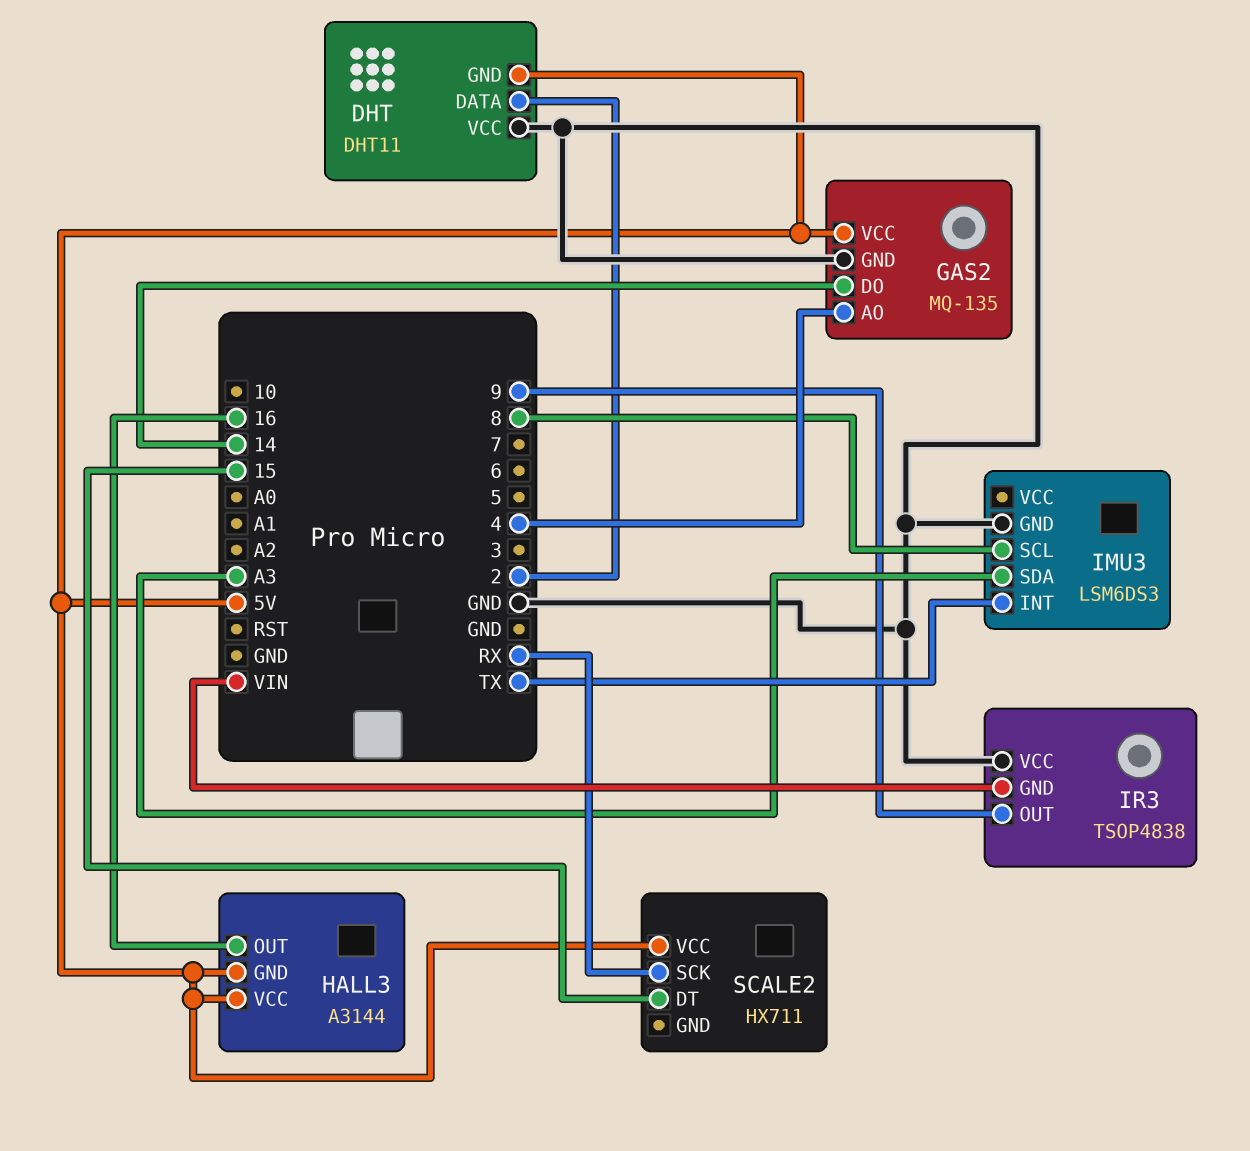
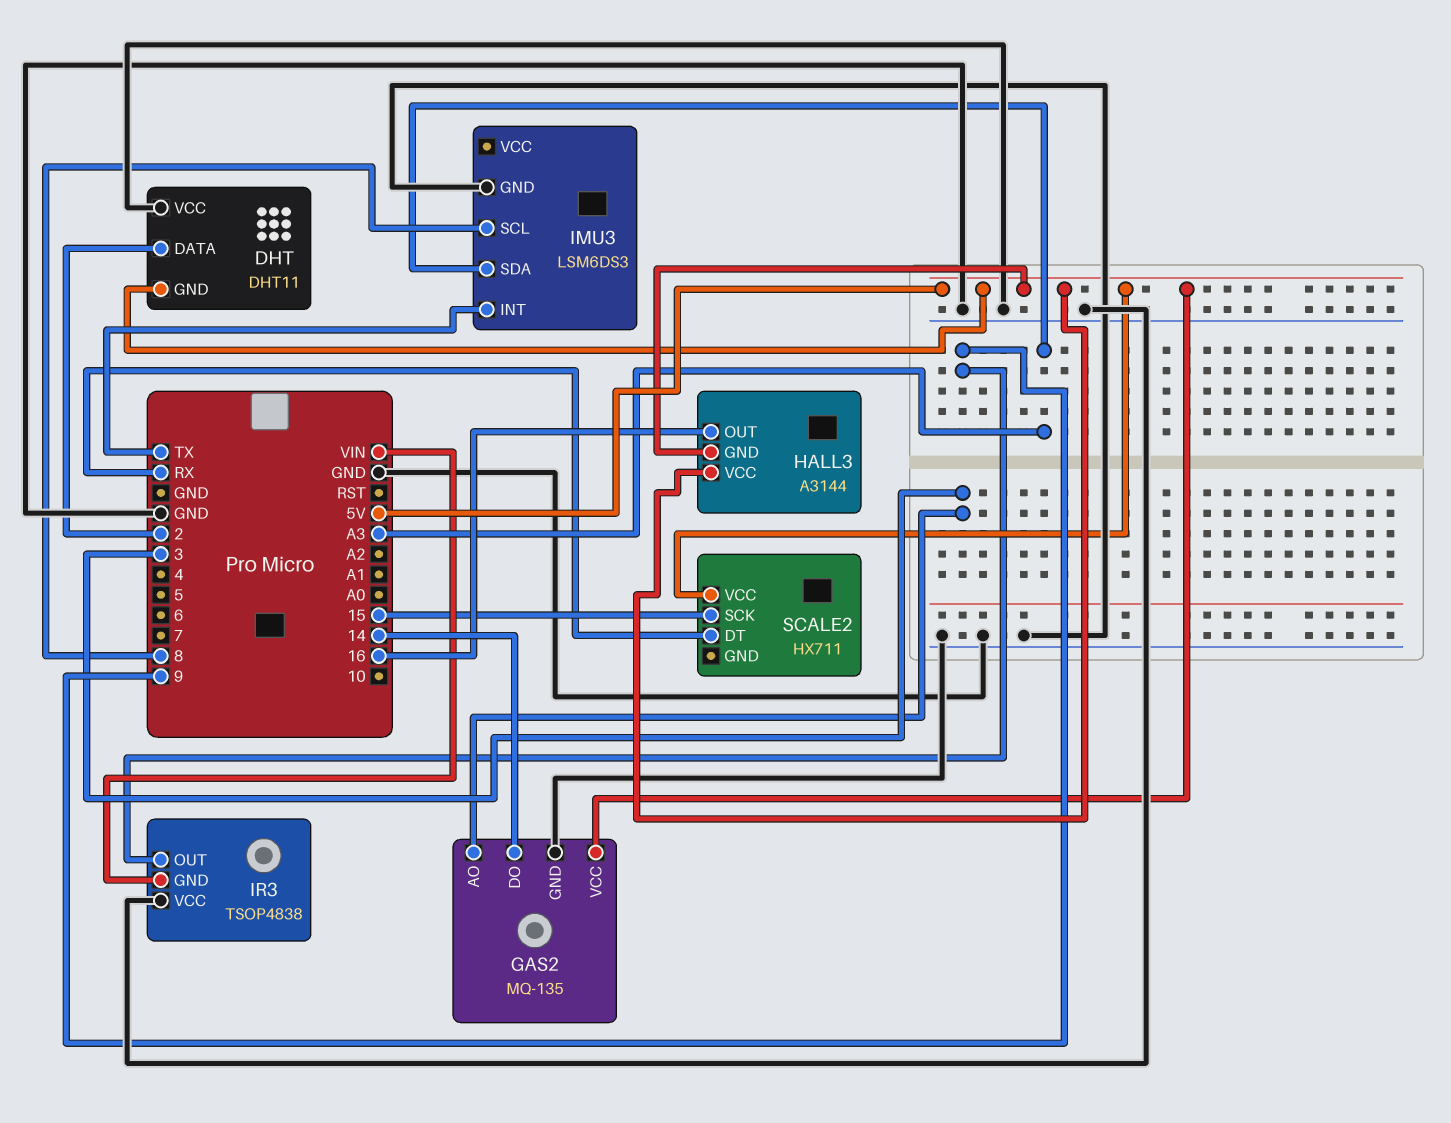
GAS2 pin AO: 4 -> 3
SCALE2 pin DT: 15 -> RX
SCALE2 pin SCK: RX -> 15

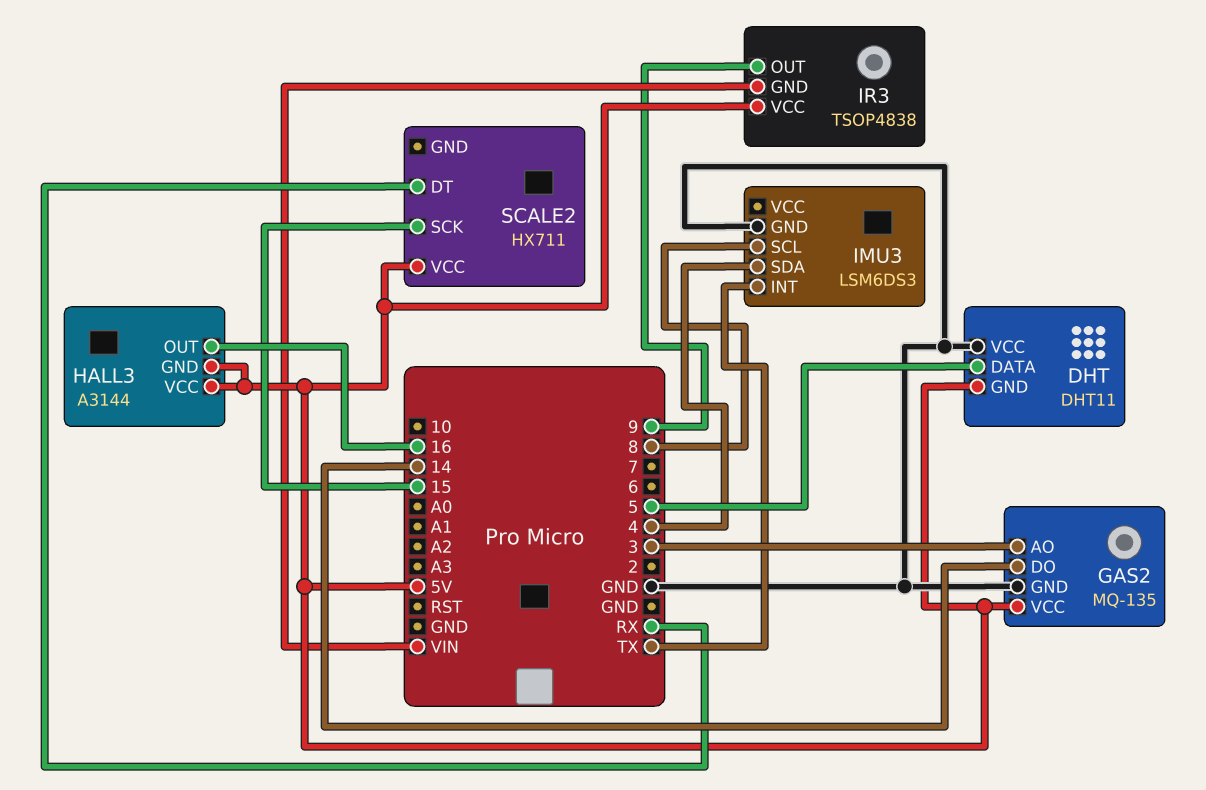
DHT pin DATA: 2 -> 5
IMU3 pin SDA: A3 -> 4
IR3 pin VCC: GND -> 5V

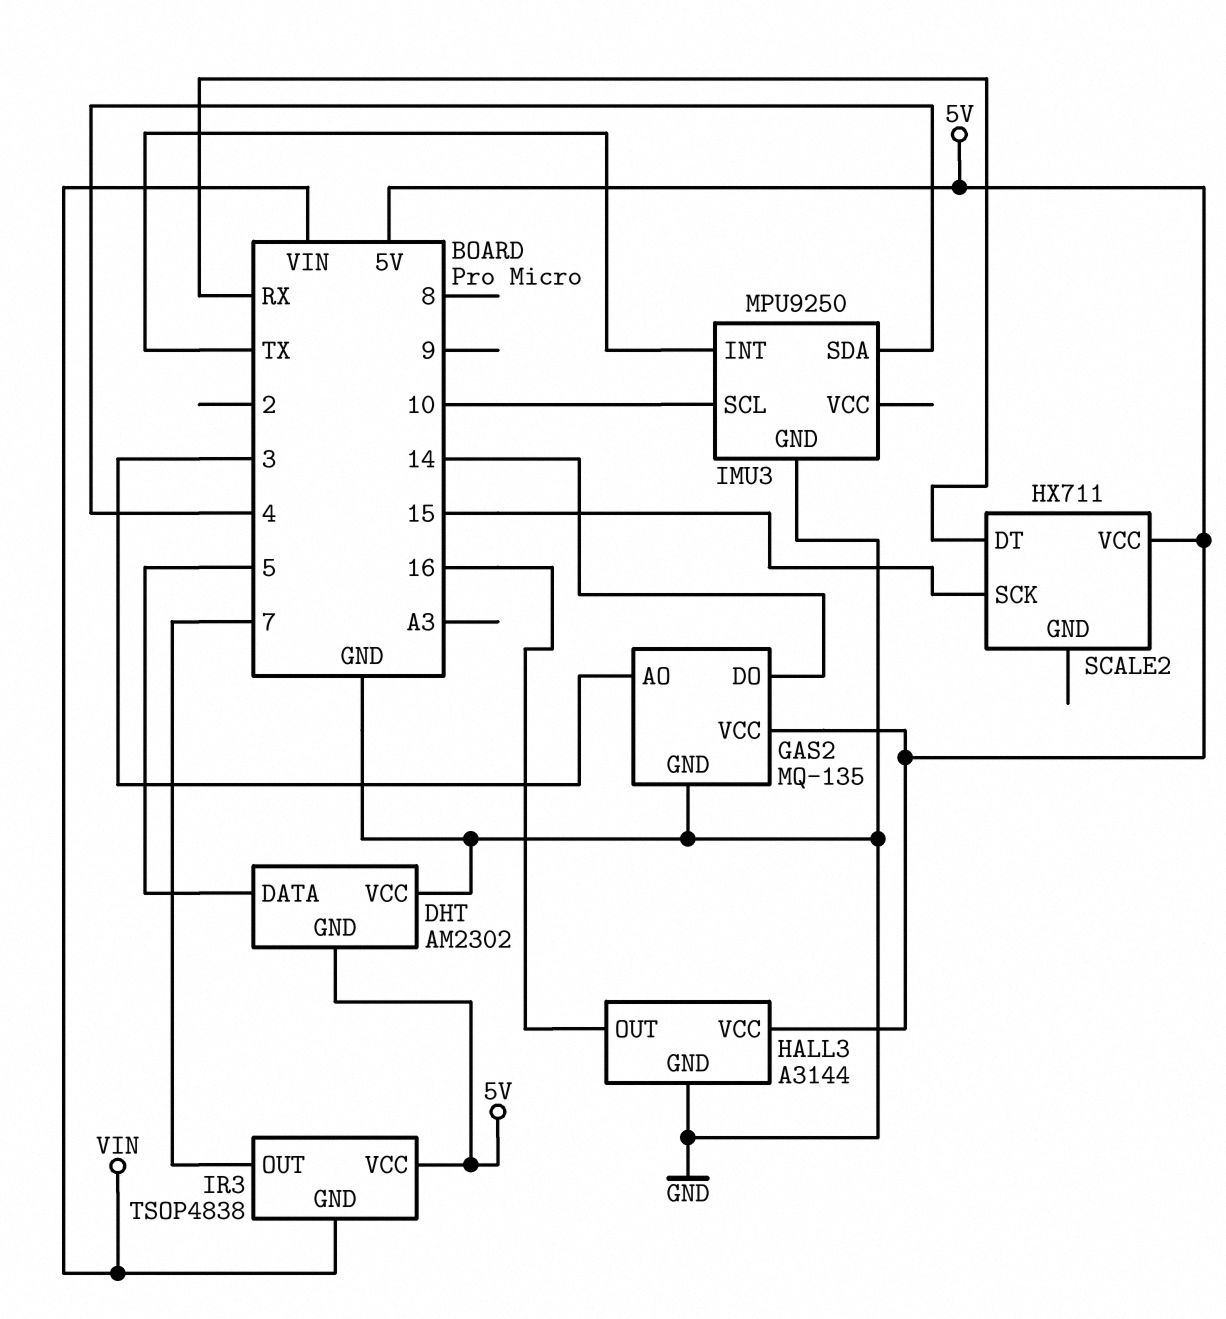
DHT: DHT11 -> AM2302
HALL3 pin GND: 5V -> GND
IMU3: LSM6DS3 -> MPU9250
IMU3 pin SCL: 8 -> 10
IR3 pin OUT: 9 -> 7

